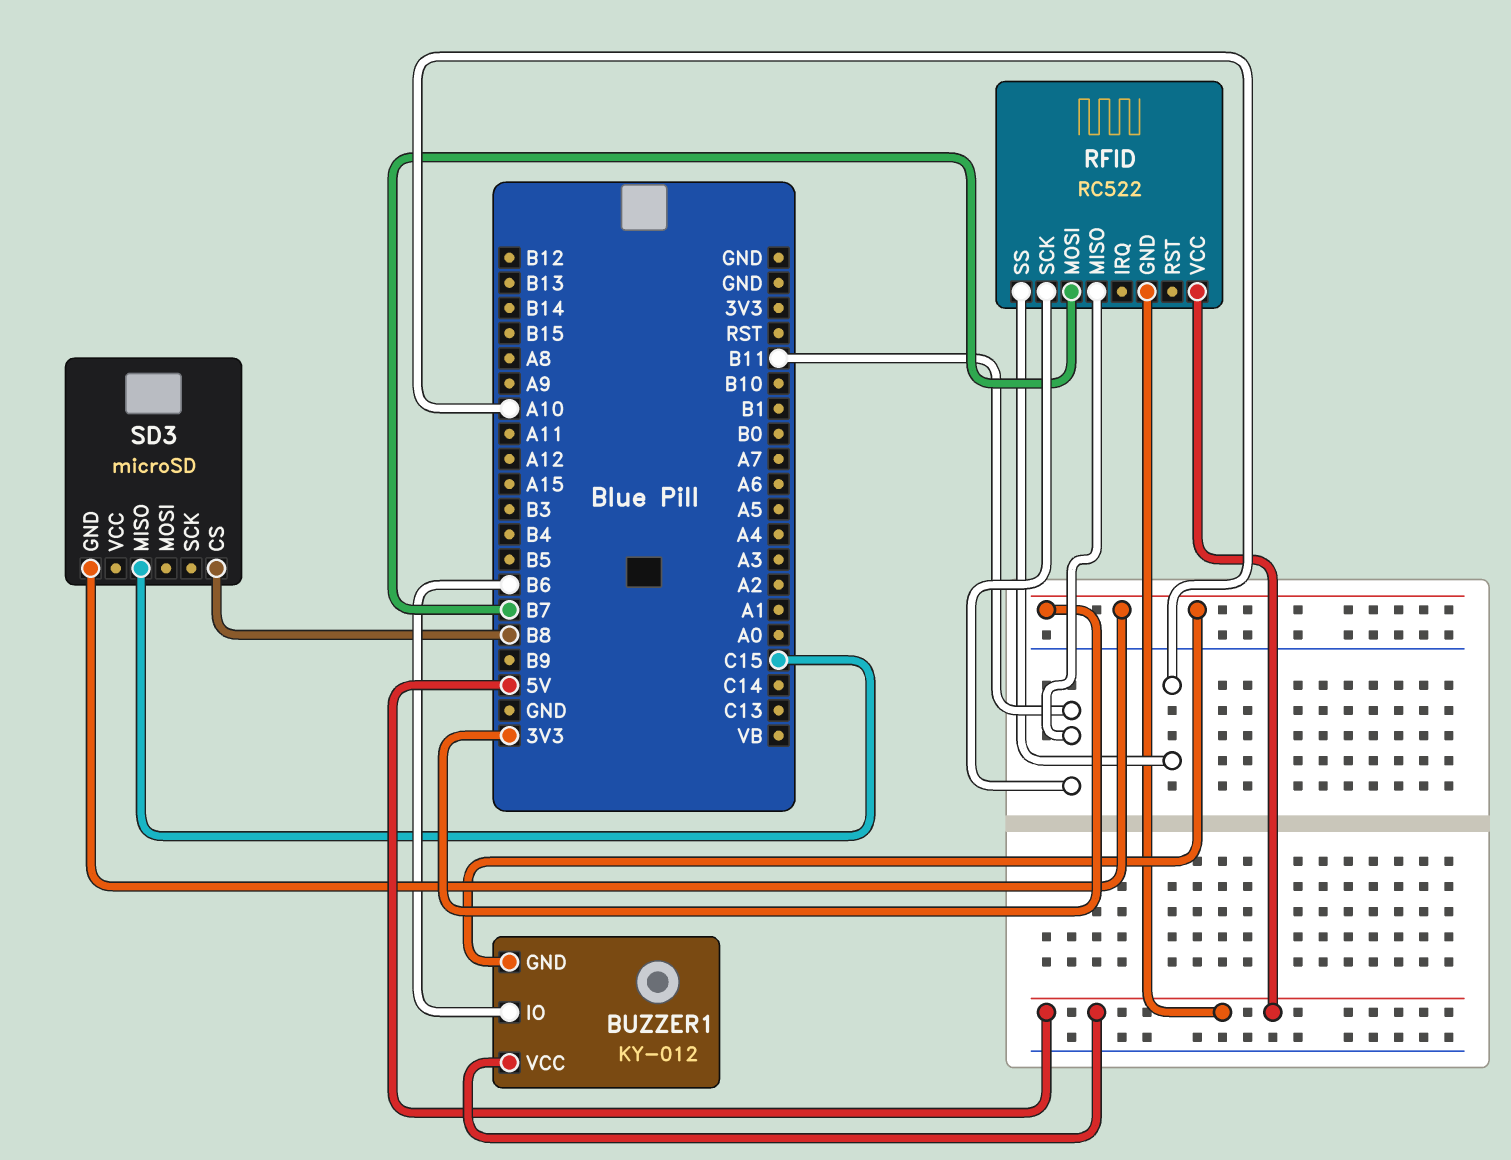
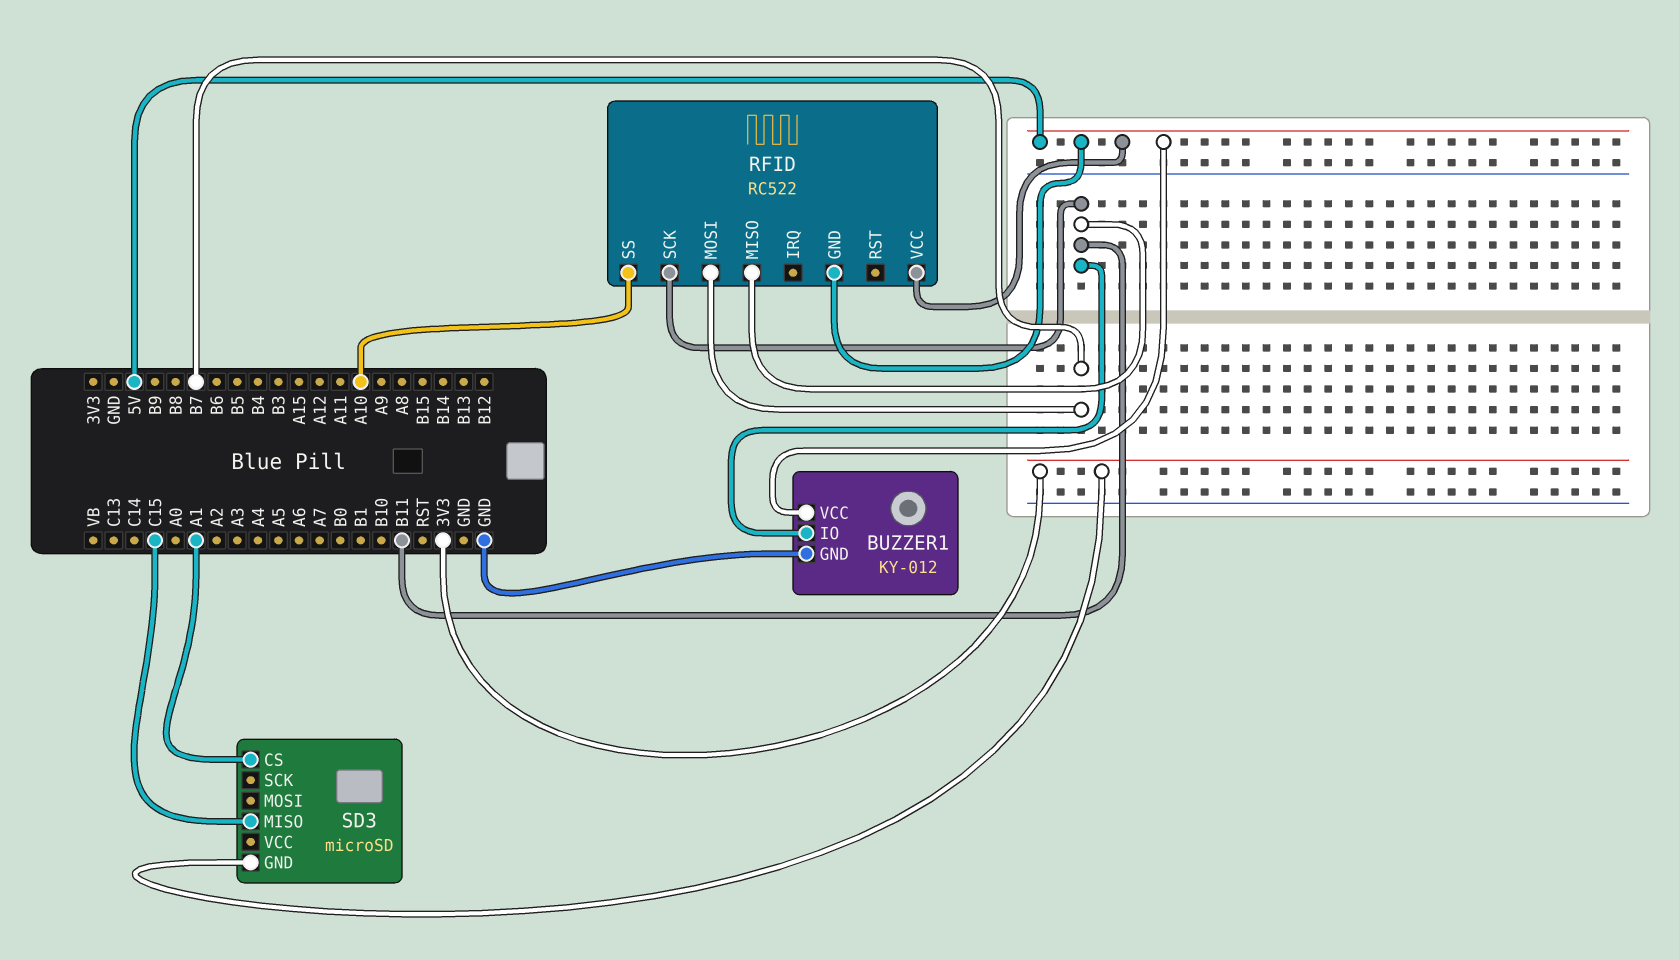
BUZZER1 pin GND: 3V3 -> GND
BUZZER1 pin IO: B6 -> B11
SD3 pin CS: B8 -> A1

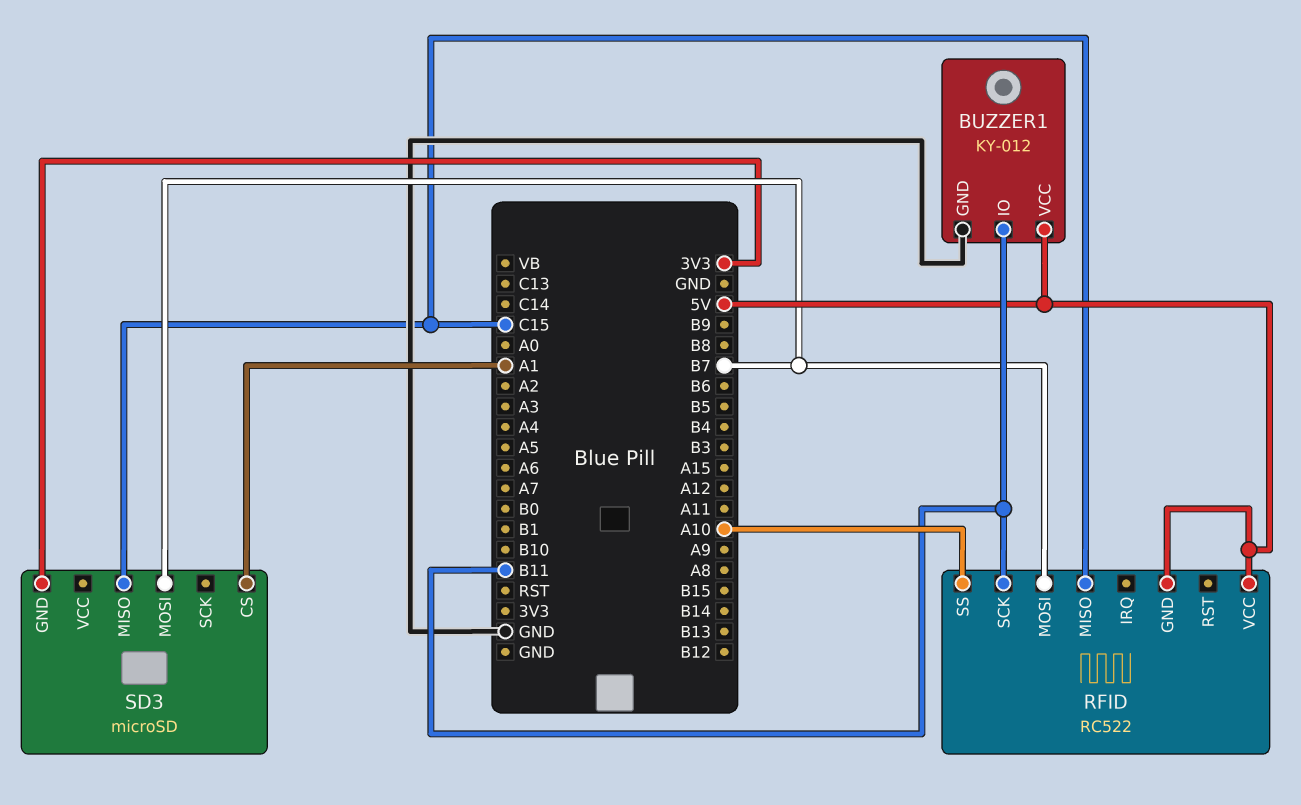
RFID pin MISO: B11 -> C15
SD3 pin MOSI: none -> B7

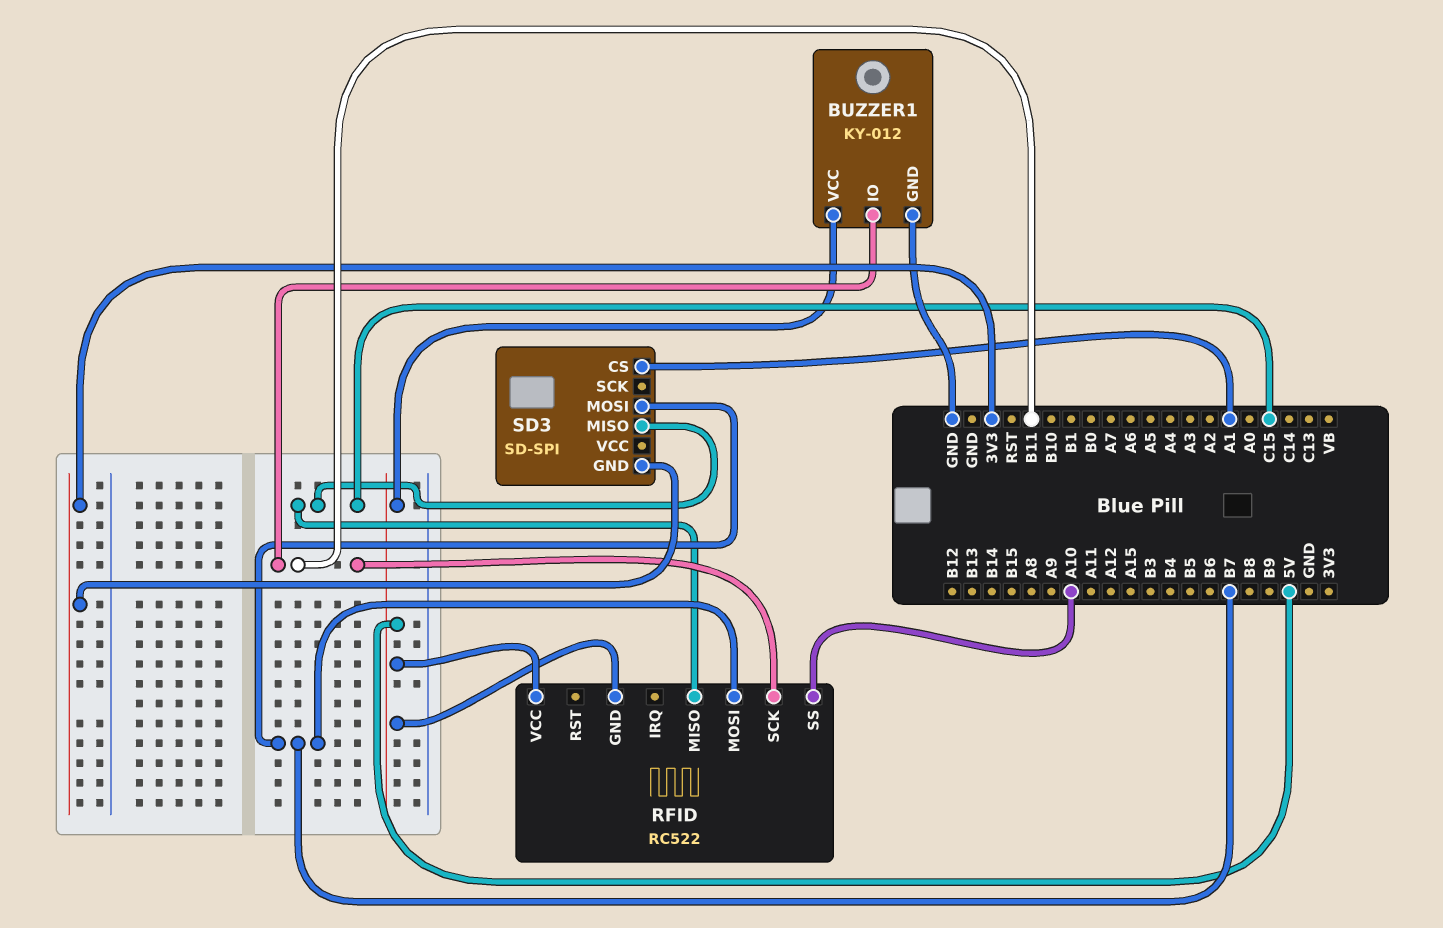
SD3: microSD -> SD-SPI

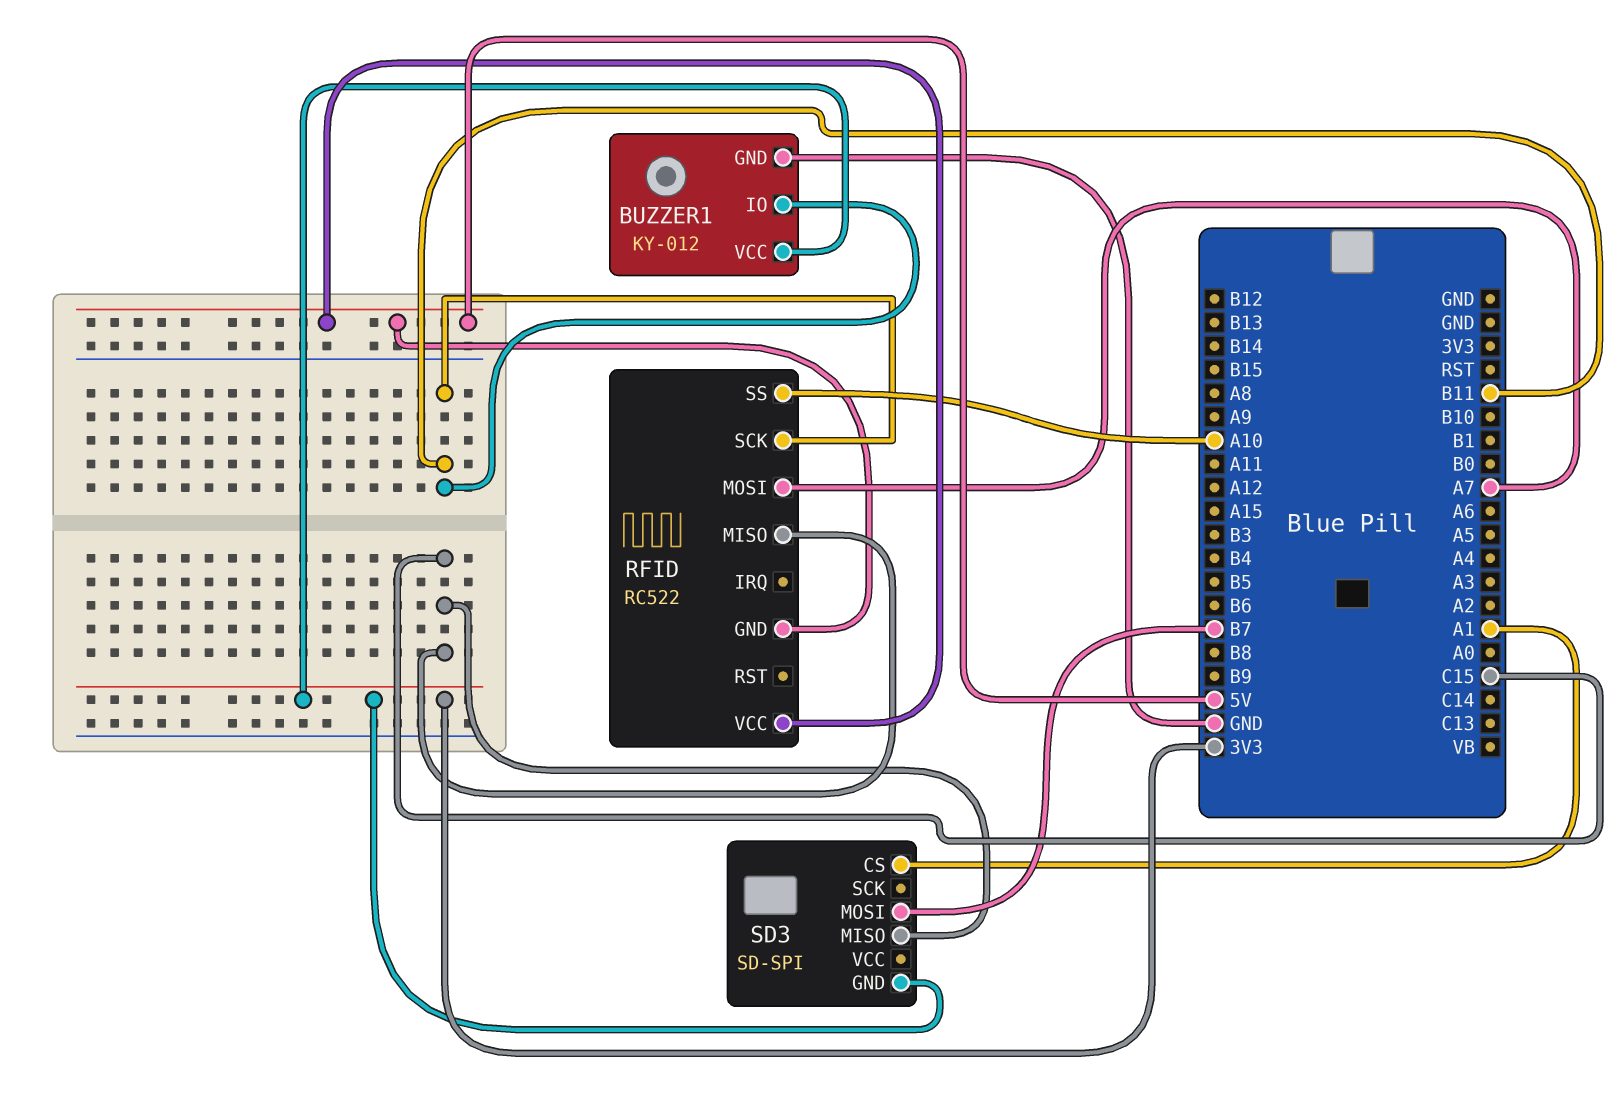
BUZZER1 pin VCC: 5V -> 3V3
RFID pin MOSI: B7 -> A7

